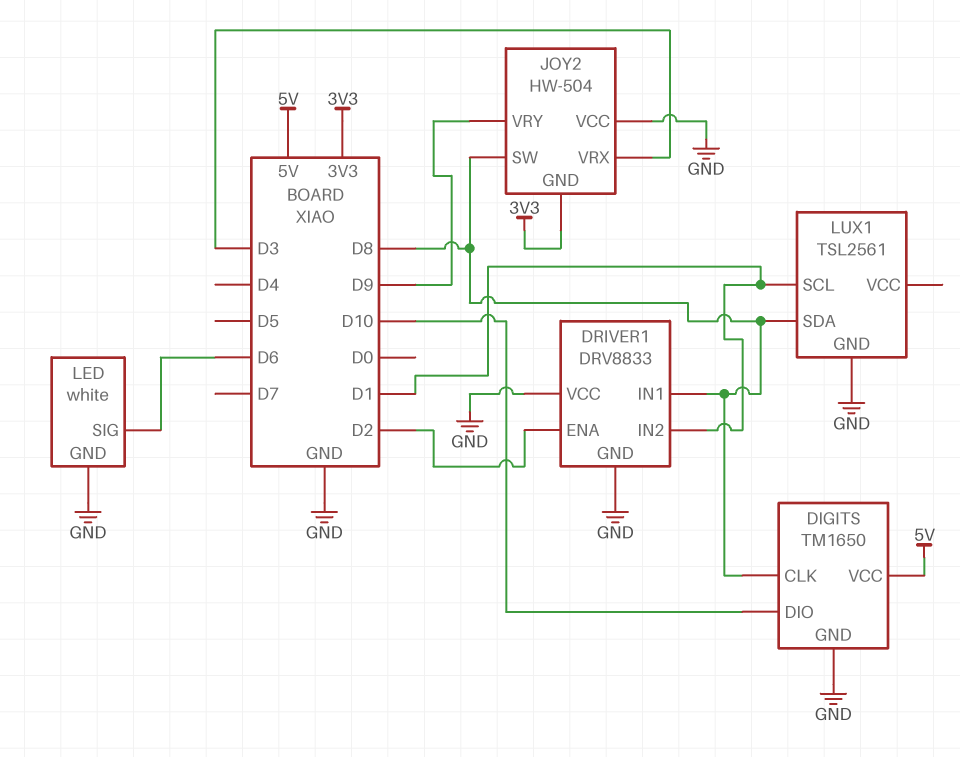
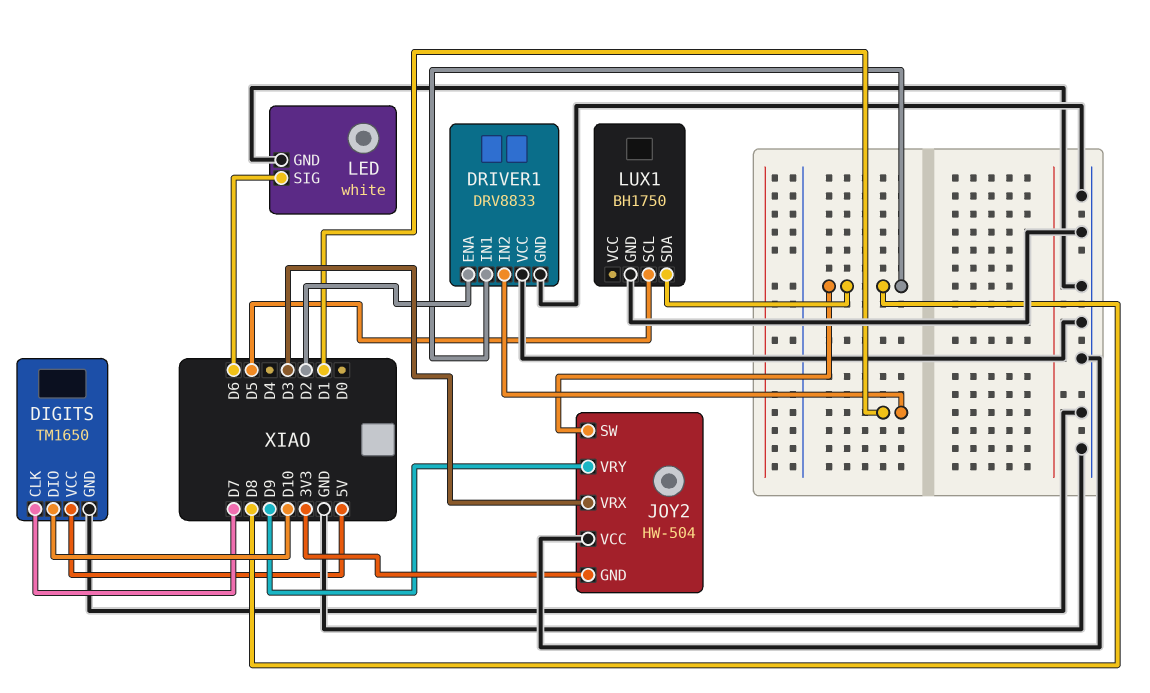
DIGITS pin CLK: D8 -> D7
LUX1: TSL2561 -> BH1750
LUX1 pin SCL: D1 -> D5

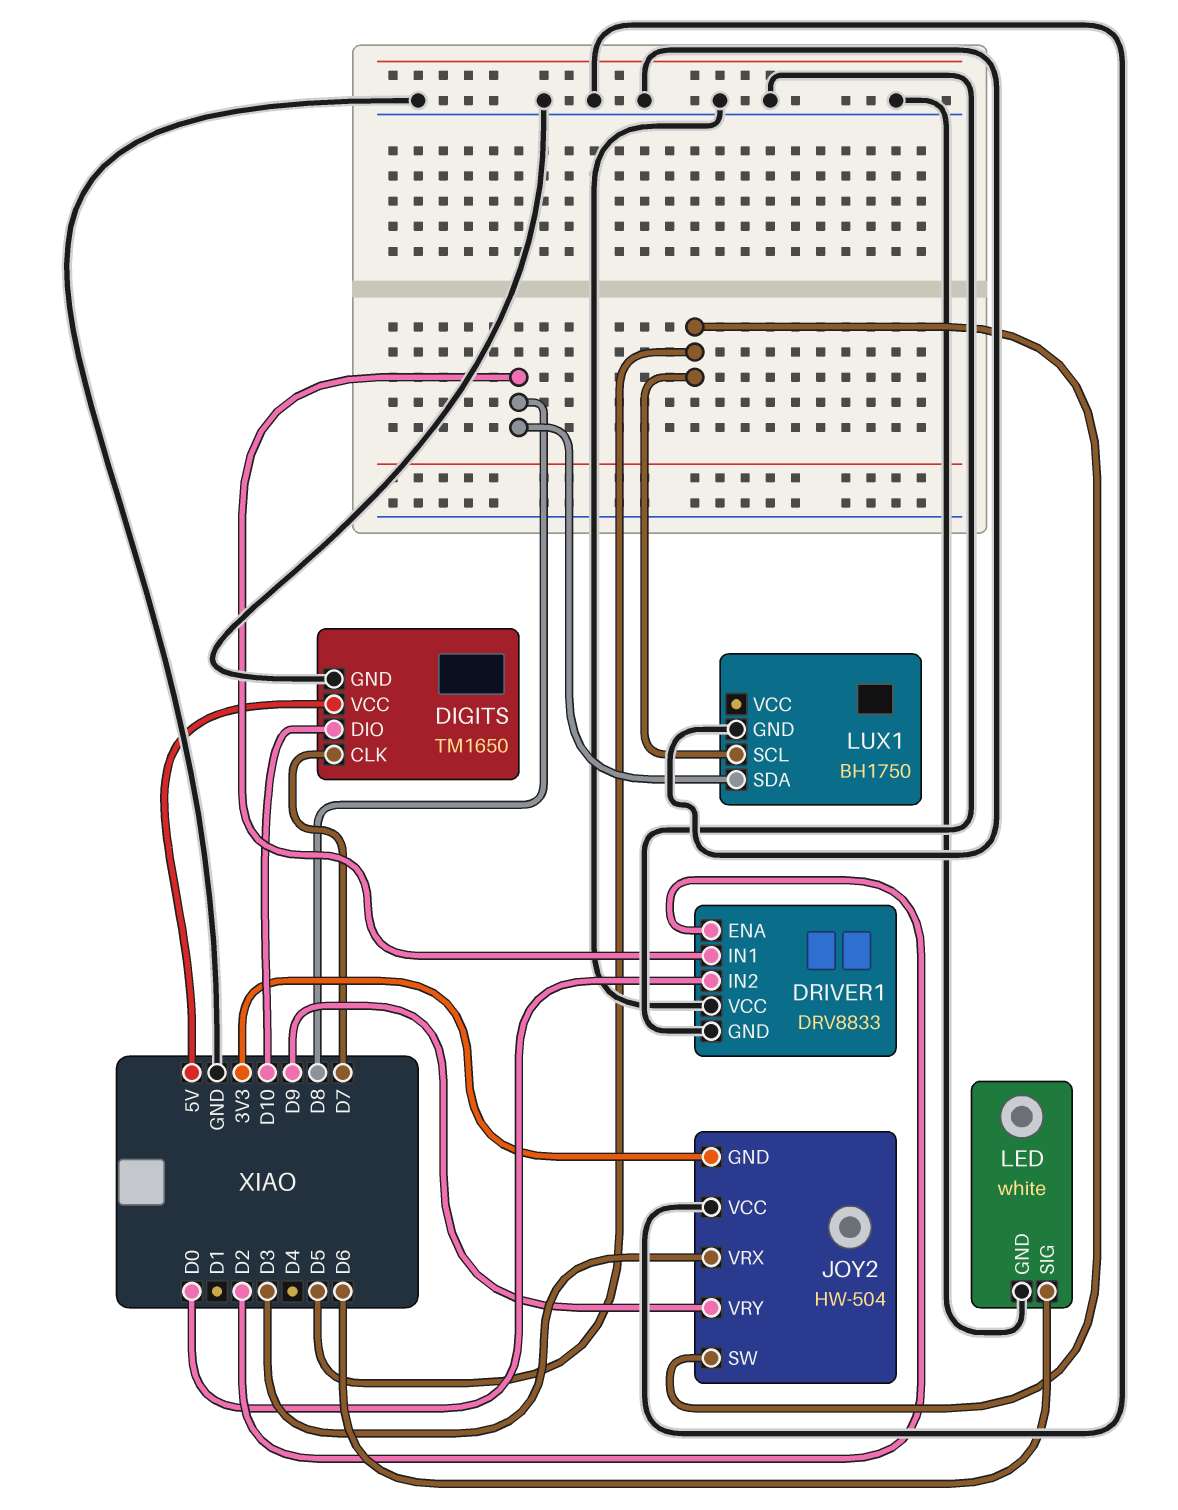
DRIVER1 pin IN2: D1 -> D0
JOY2 pin SW: D8 -> D5

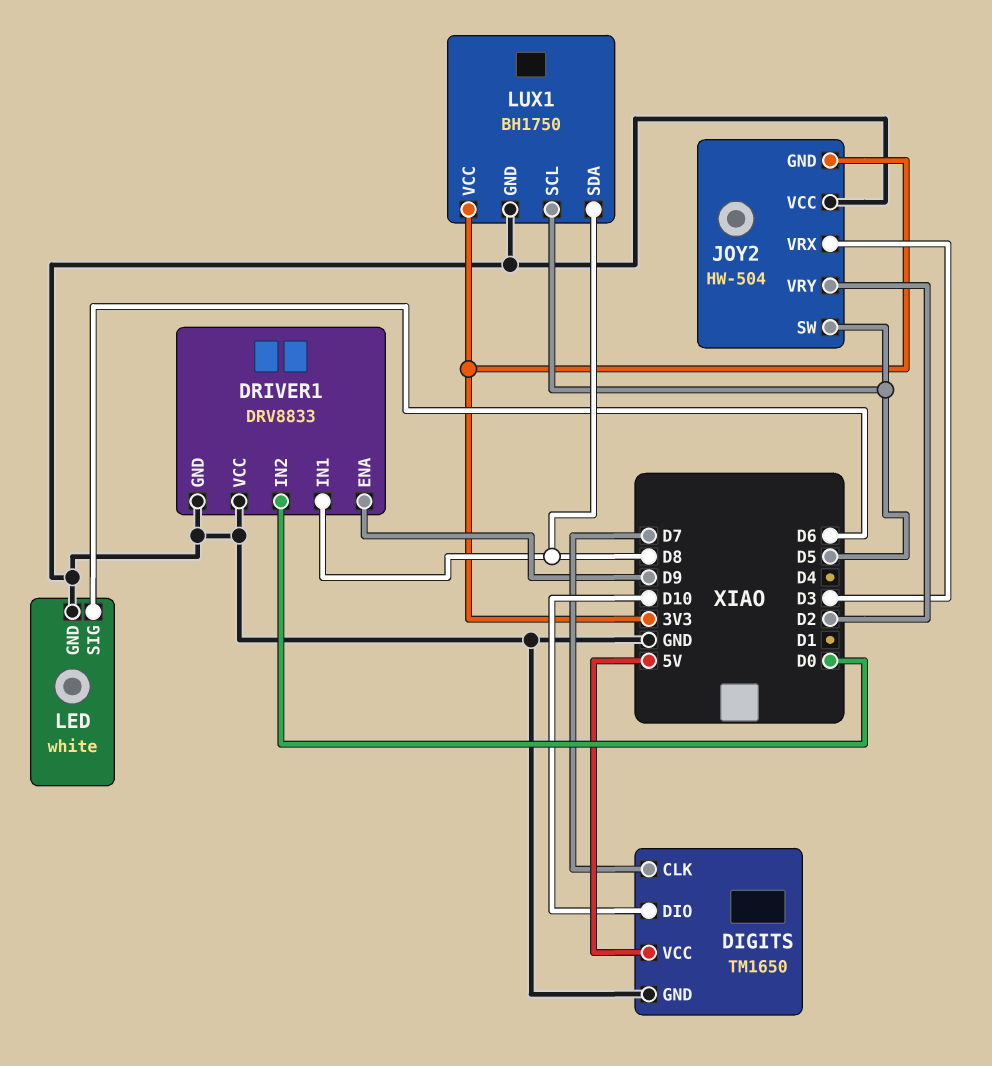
DRIVER1 pin ENA: D2 -> D9
JOY2 pin VRY: D9 -> D2
LUX1 pin VCC: none -> 3V3

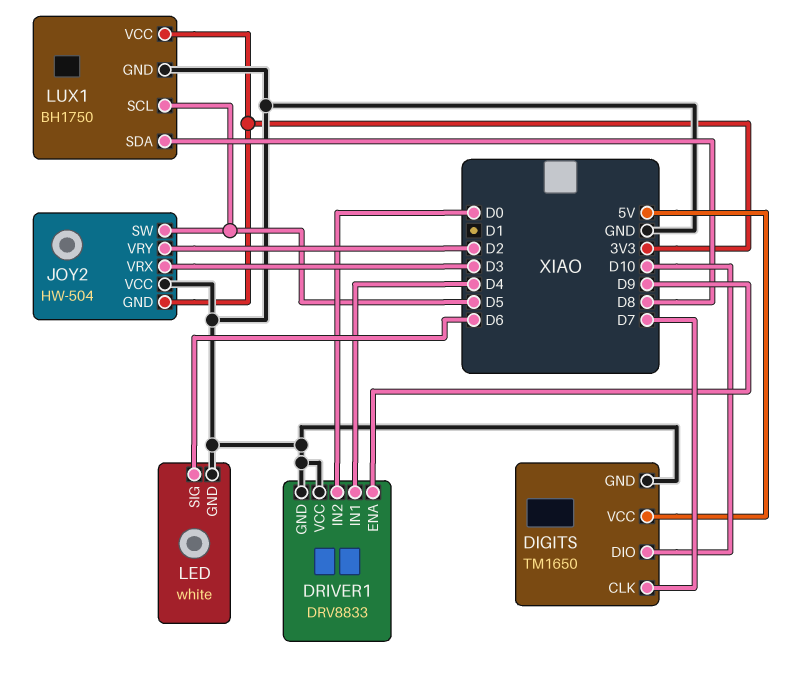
DRIVER1 pin IN1: D8 -> D4

